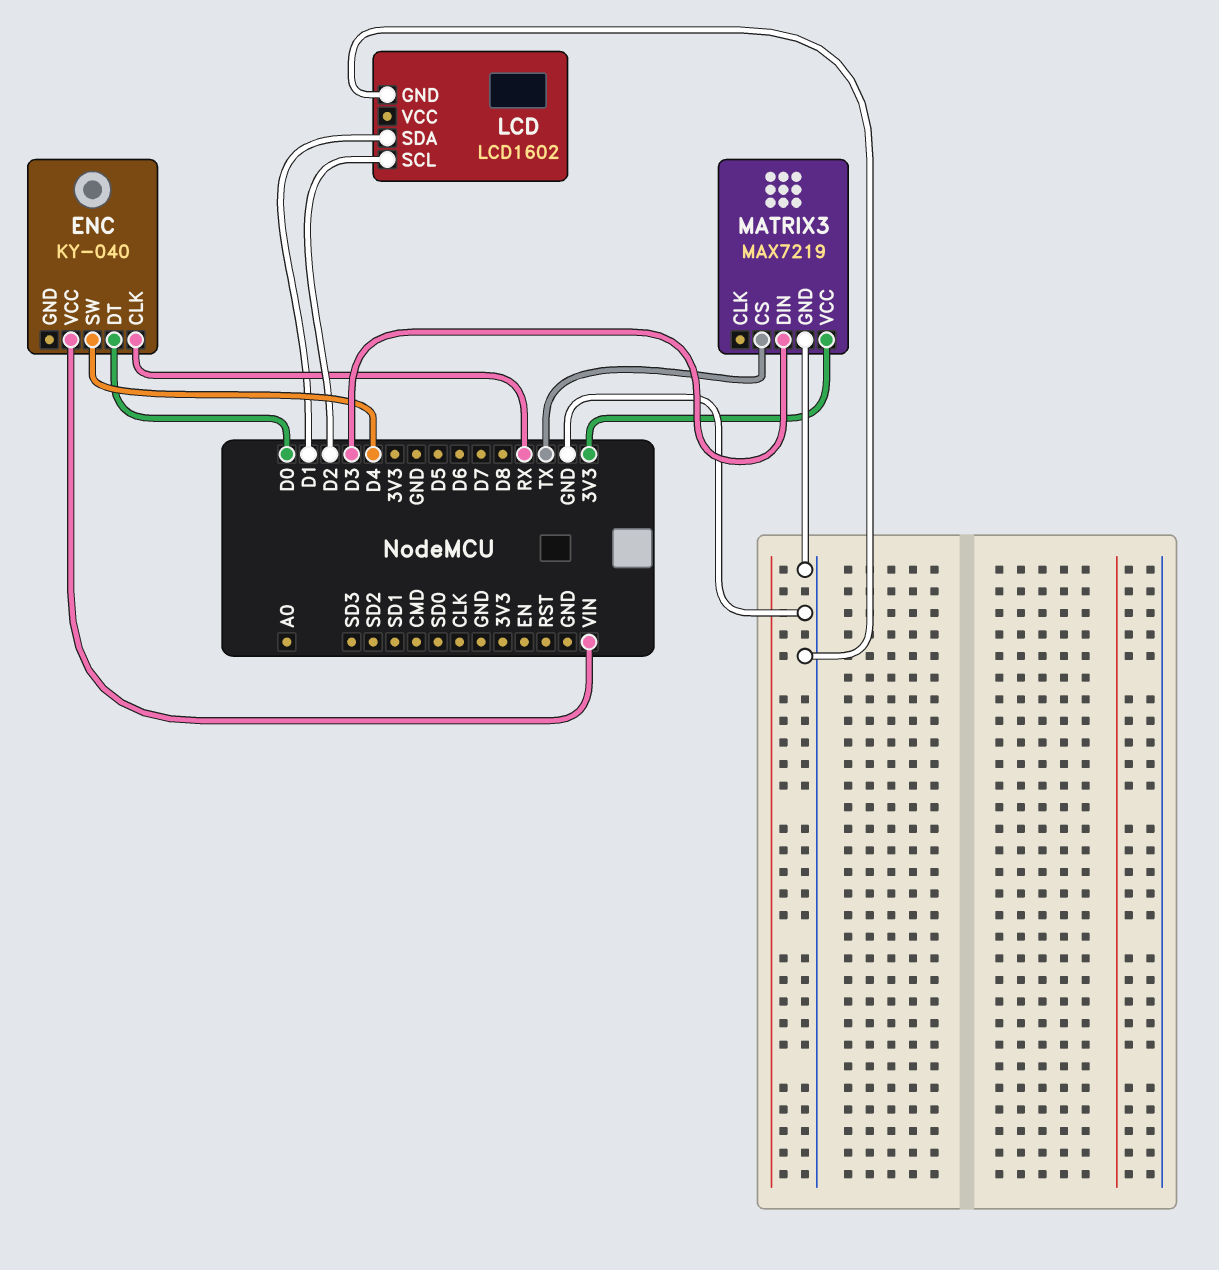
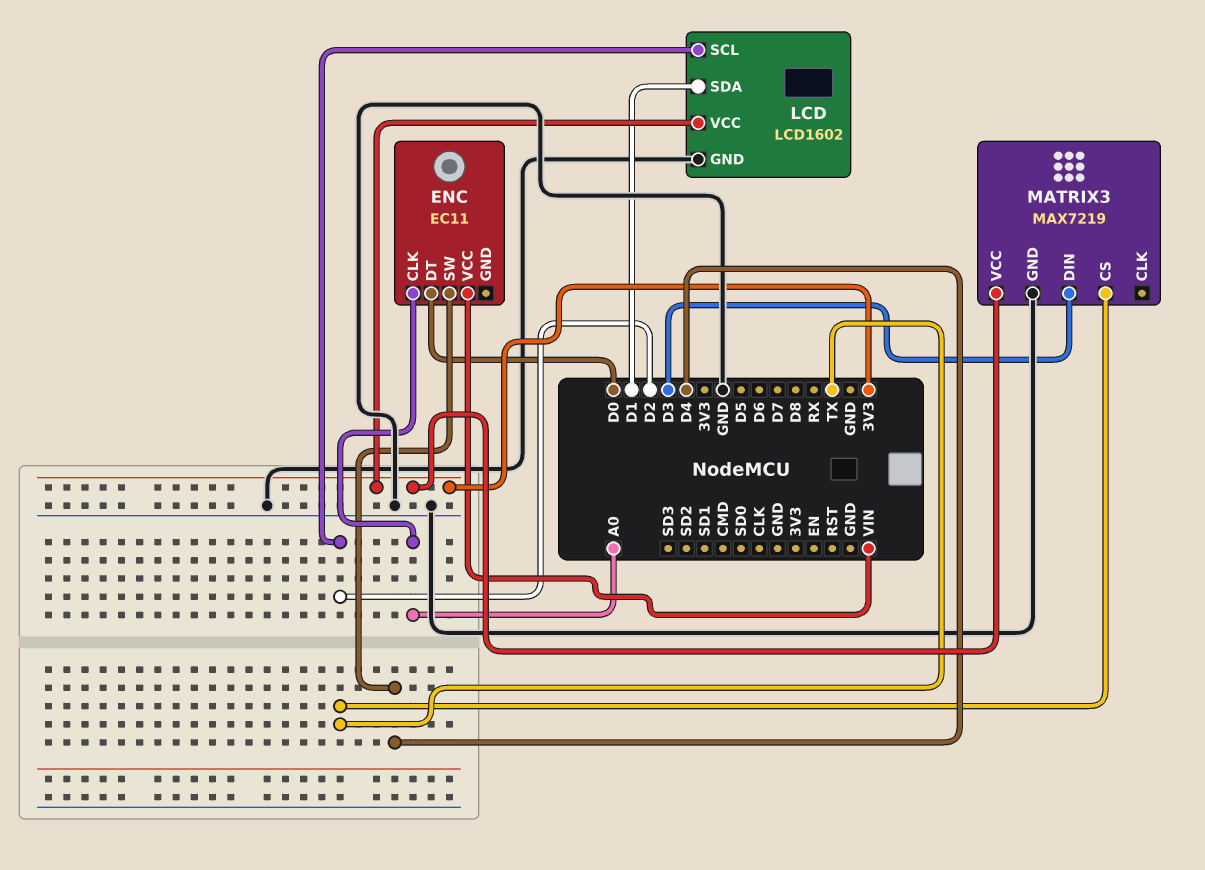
ENC: KY-040 -> EC11
ENC pin CLK: RX -> A0
LCD pin VCC: none -> 3V3

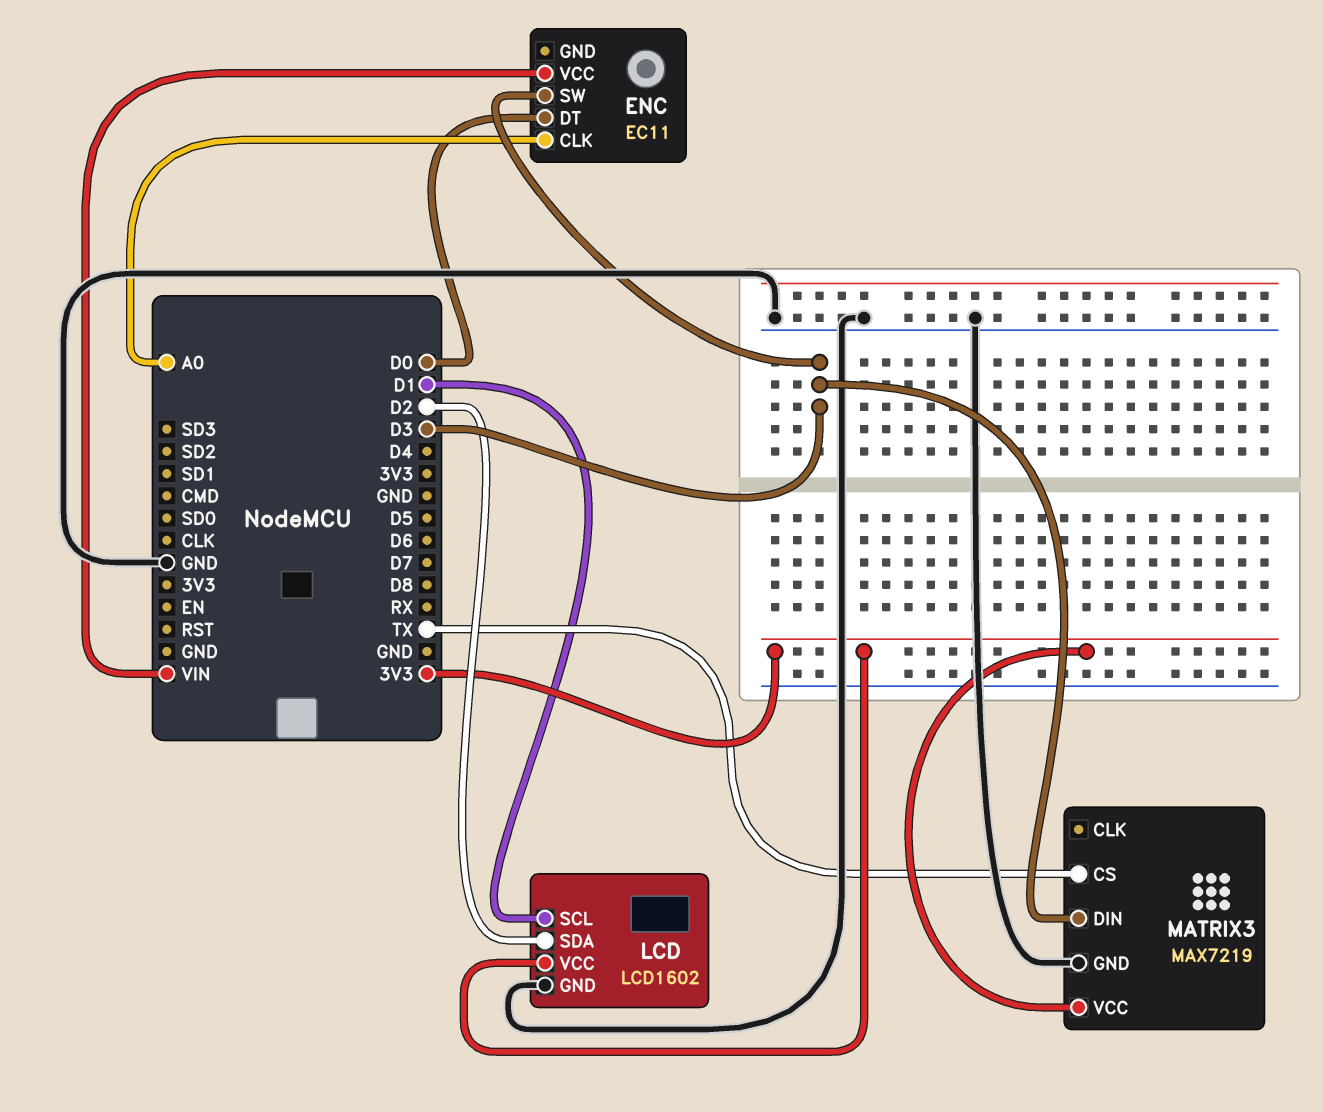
ENC pin SW: D4 -> D3
LCD pin SCL: D2 -> D1
LCD pin SDA: D1 -> D2

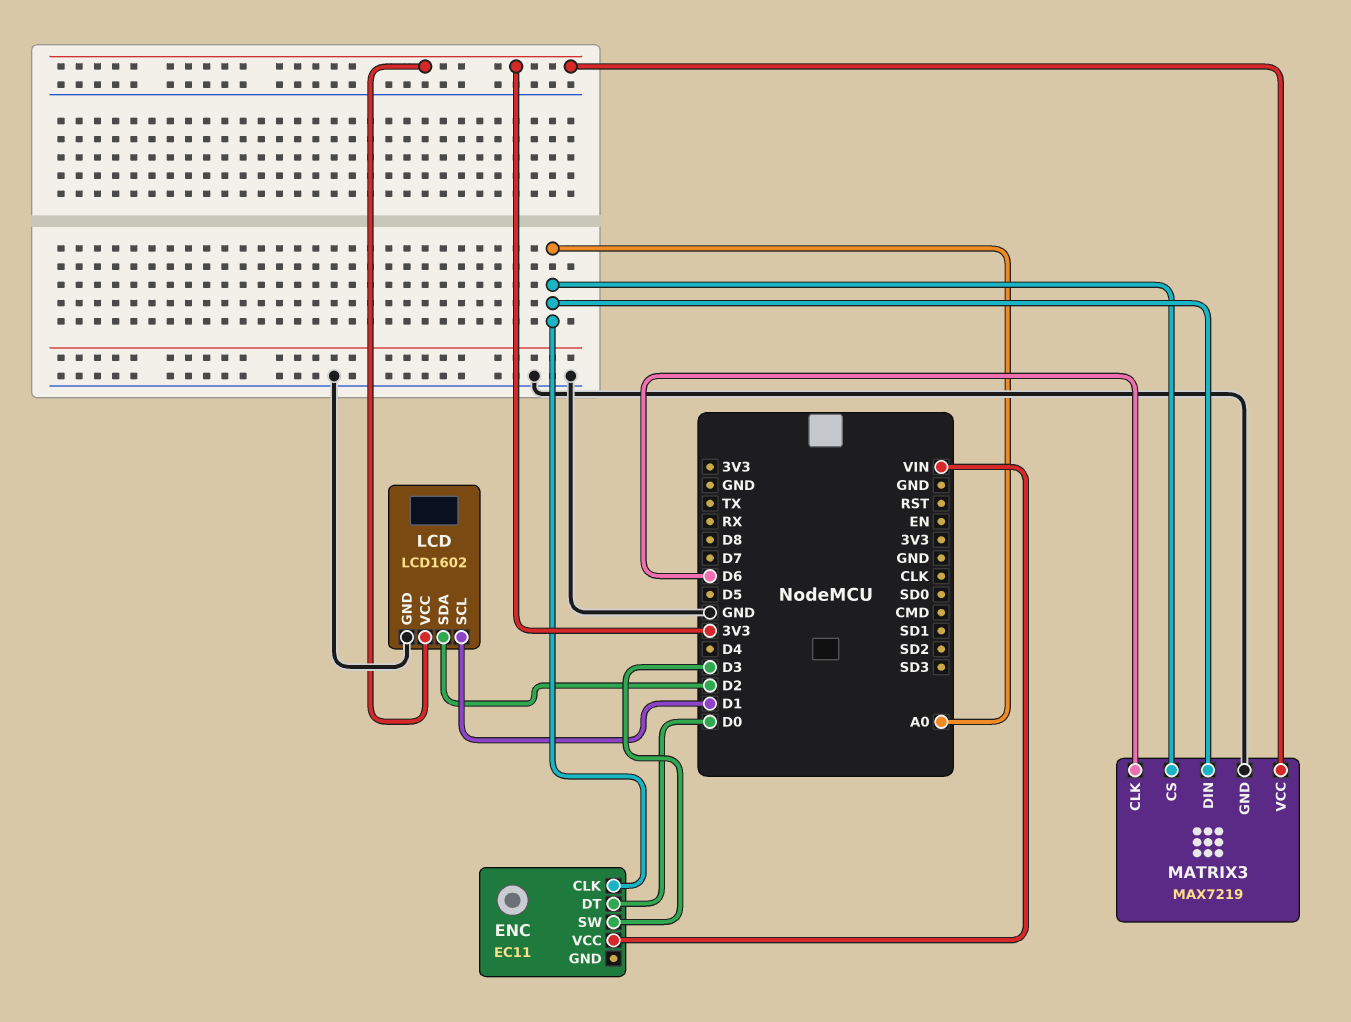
MATRIX3 pin CLK: none -> D6
MATRIX3 pin CS: TX -> A0
MATRIX3 pin DIN: D3 -> A0

